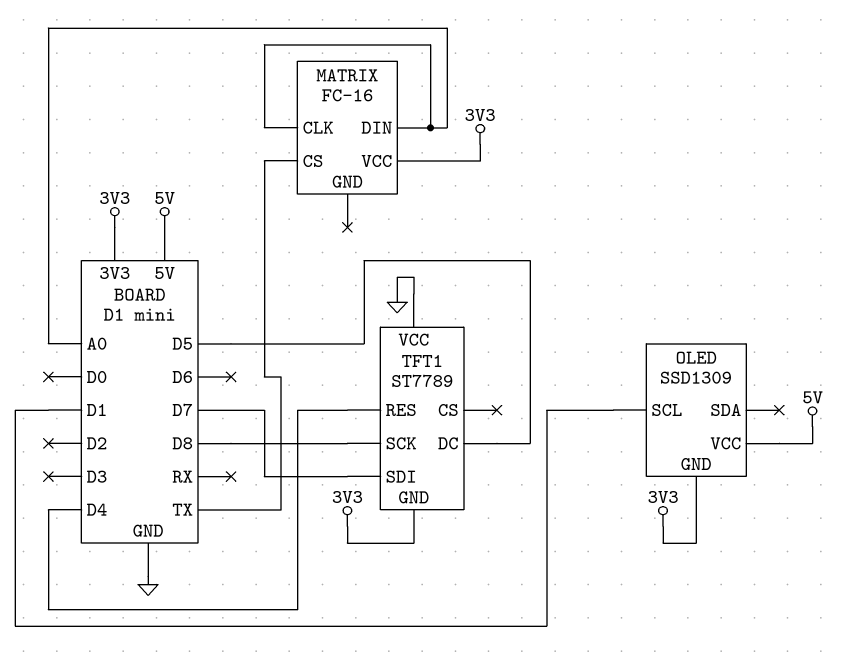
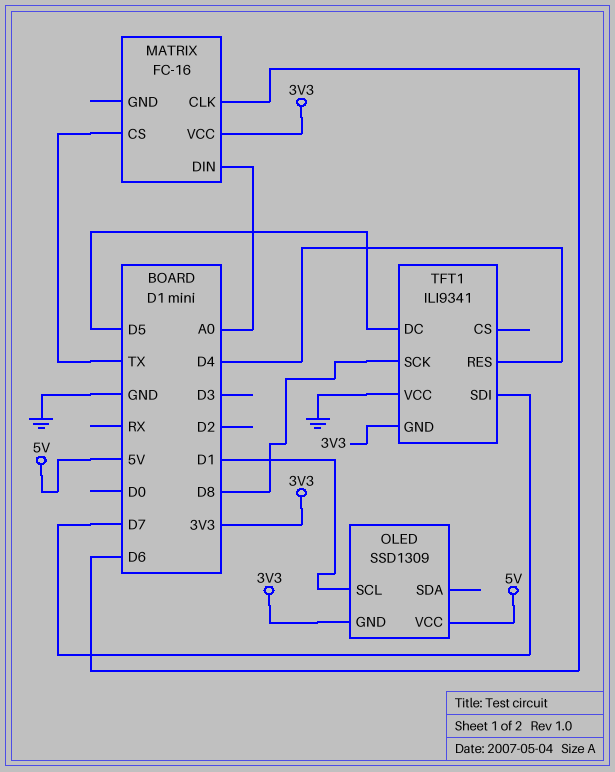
MATRIX pin CLK: A0 -> D6
TFT1: ST7789 -> ILI9341

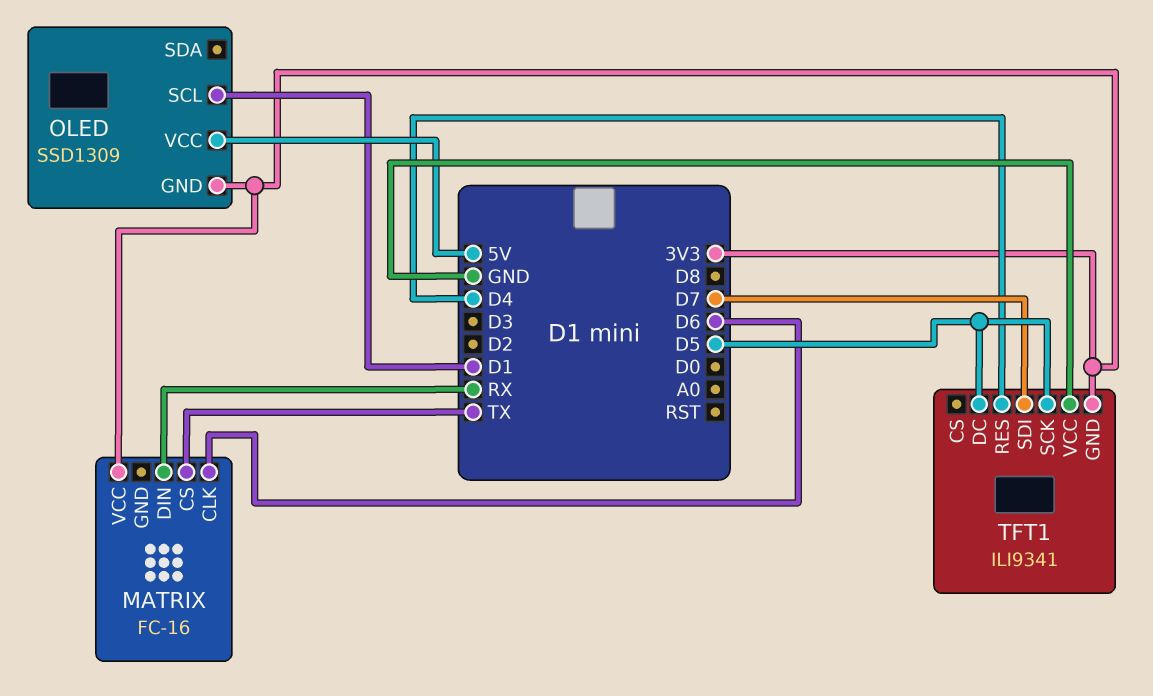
MATRIX pin DIN: A0 -> RX
TFT1 pin SCK: D8 -> D5

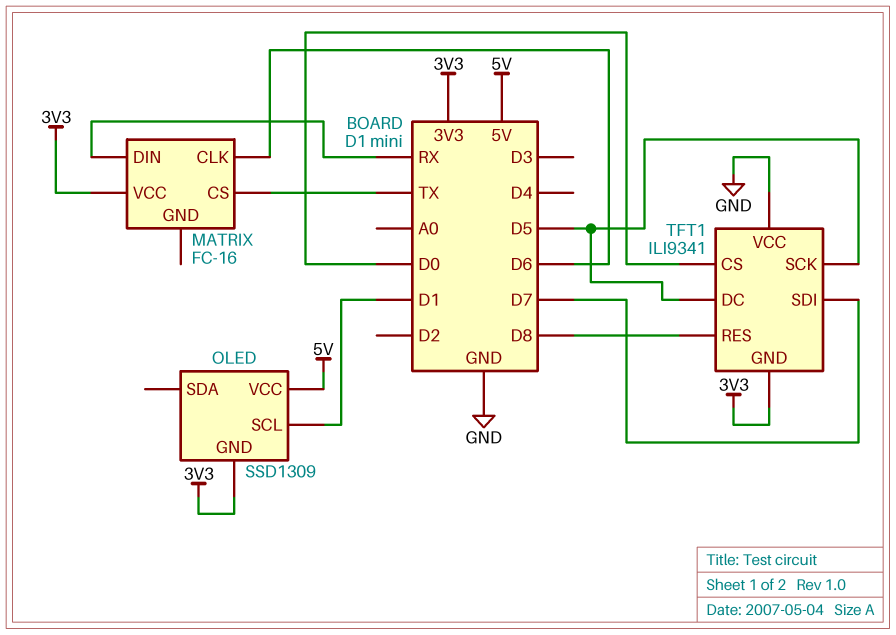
TFT1 pin CS: none -> D0
TFT1 pin RES: D4 -> D8

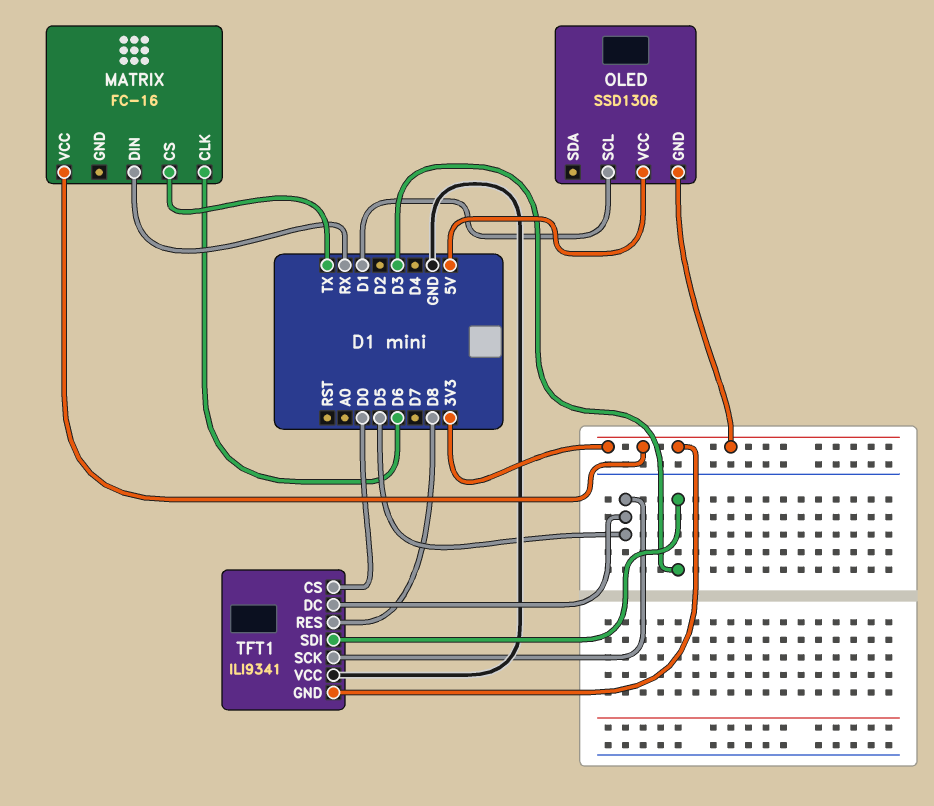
OLED: SSD1309 -> SSD1306
TFT1 pin SDI: D7 -> D3

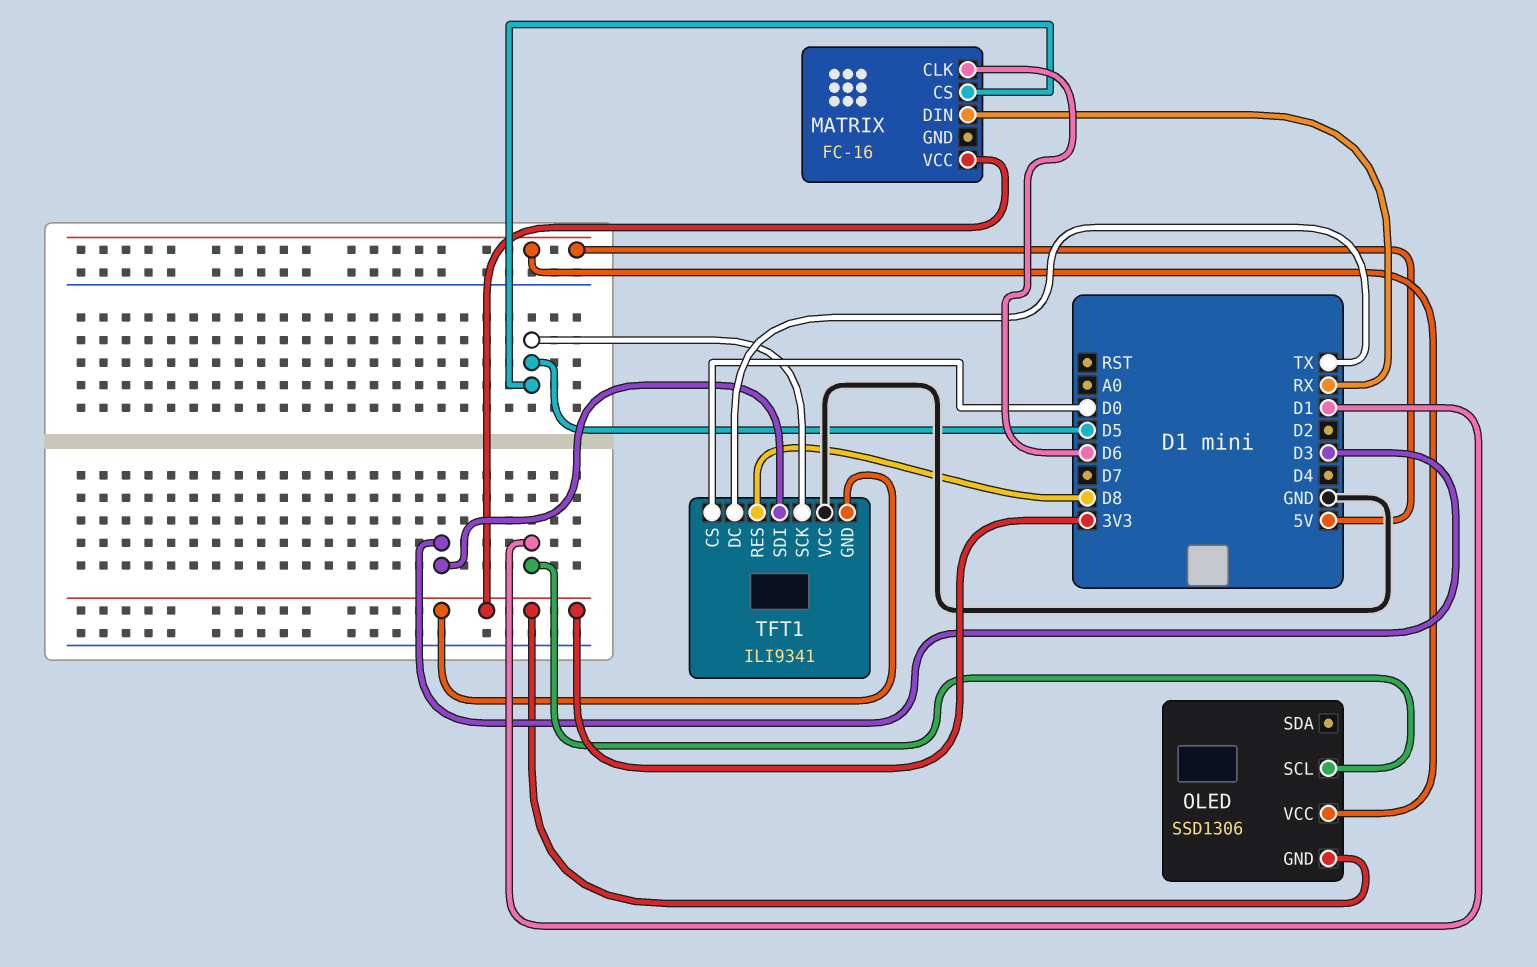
MATRIX pin CS: TX -> D5
TFT1 pin DC: D5 -> TX

